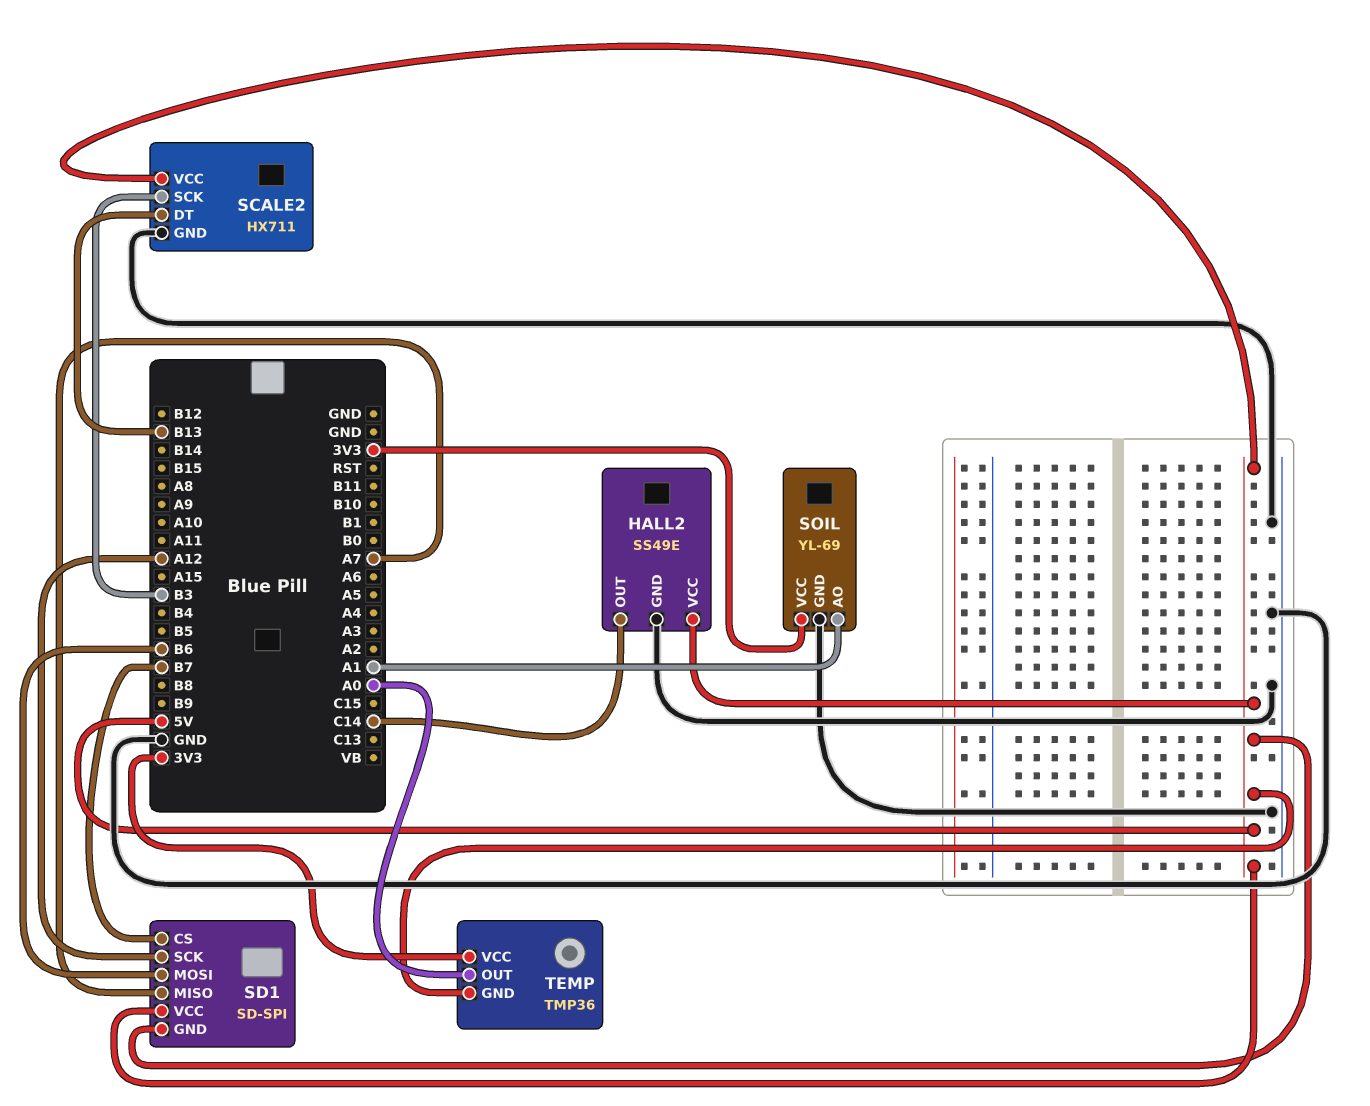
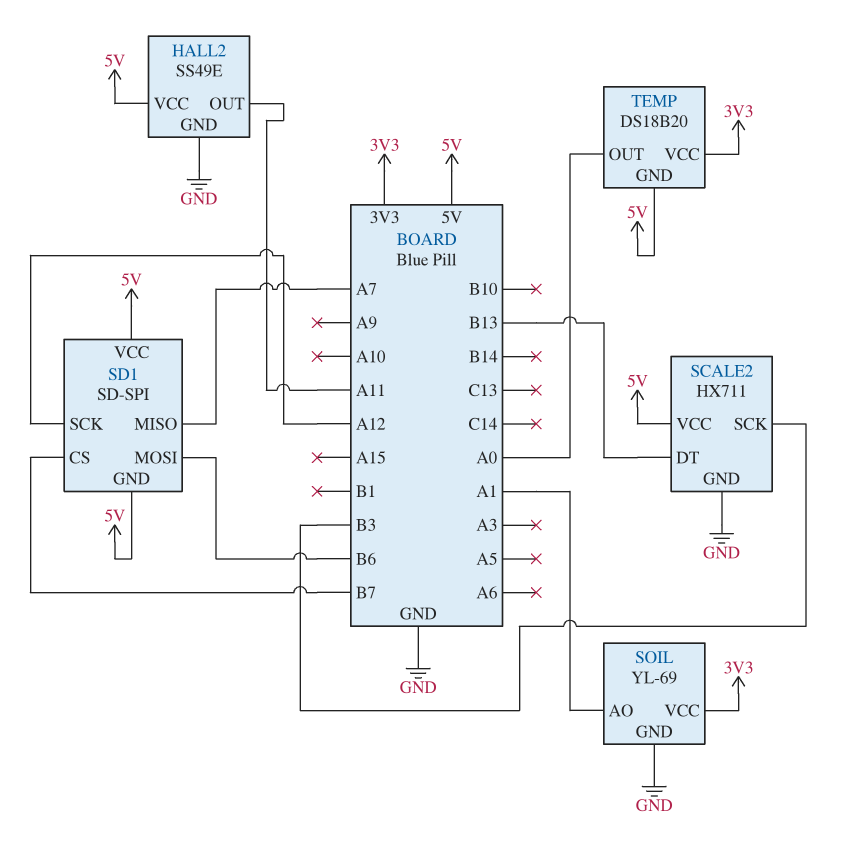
HALL2 pin OUT: C14 -> A11
TEMP: TMP36 -> DS18B20

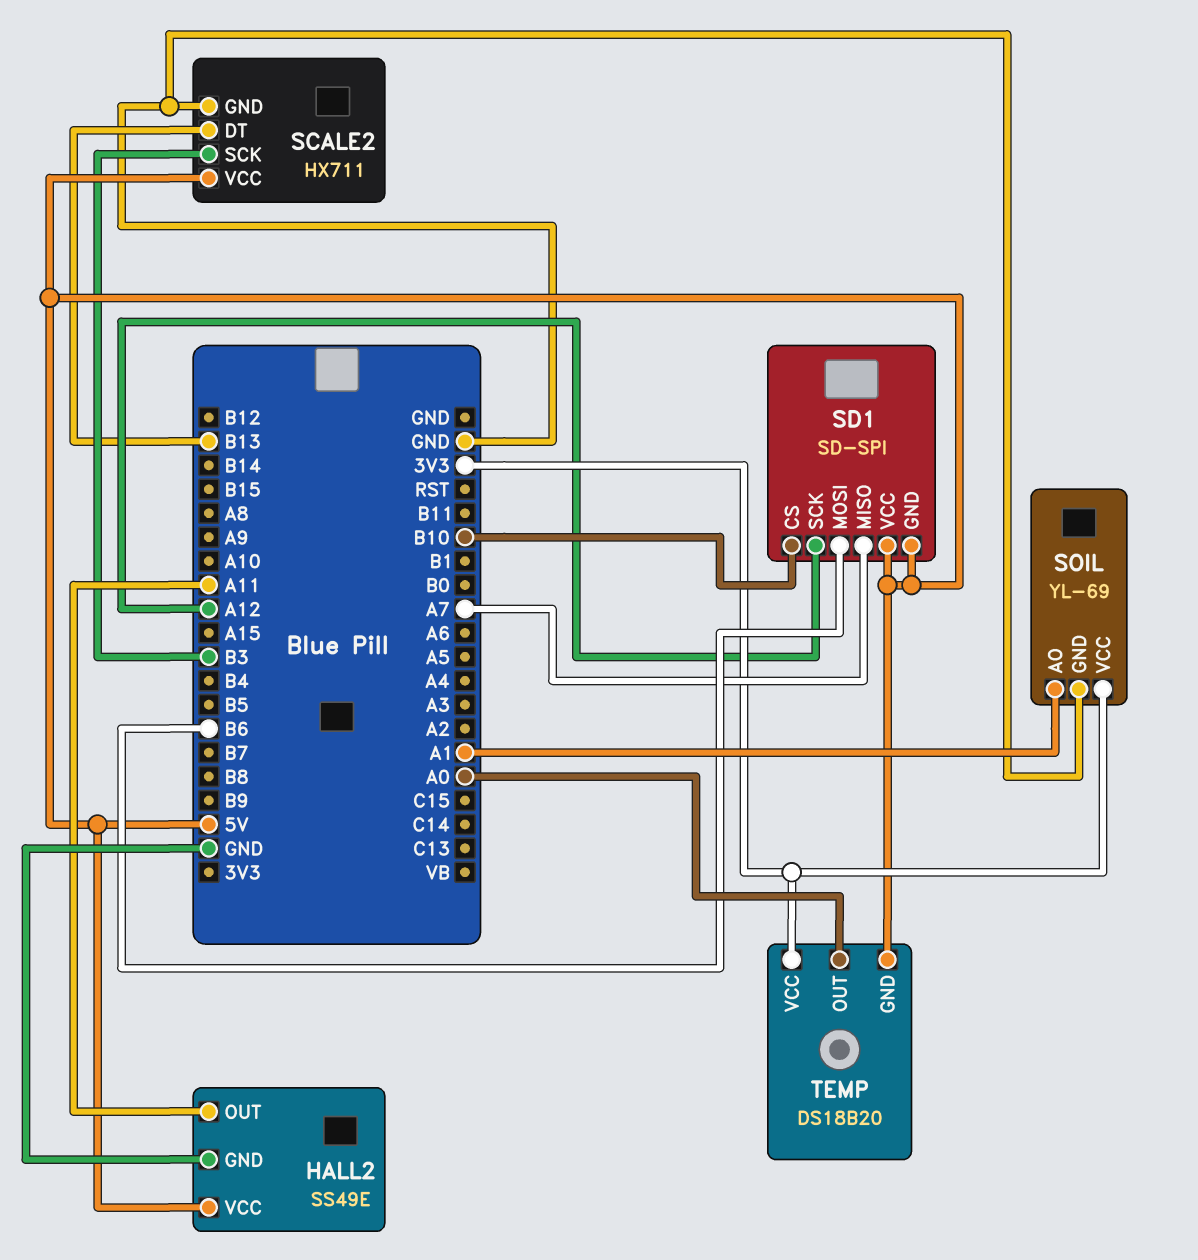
SD1 pin CS: B7 -> B10

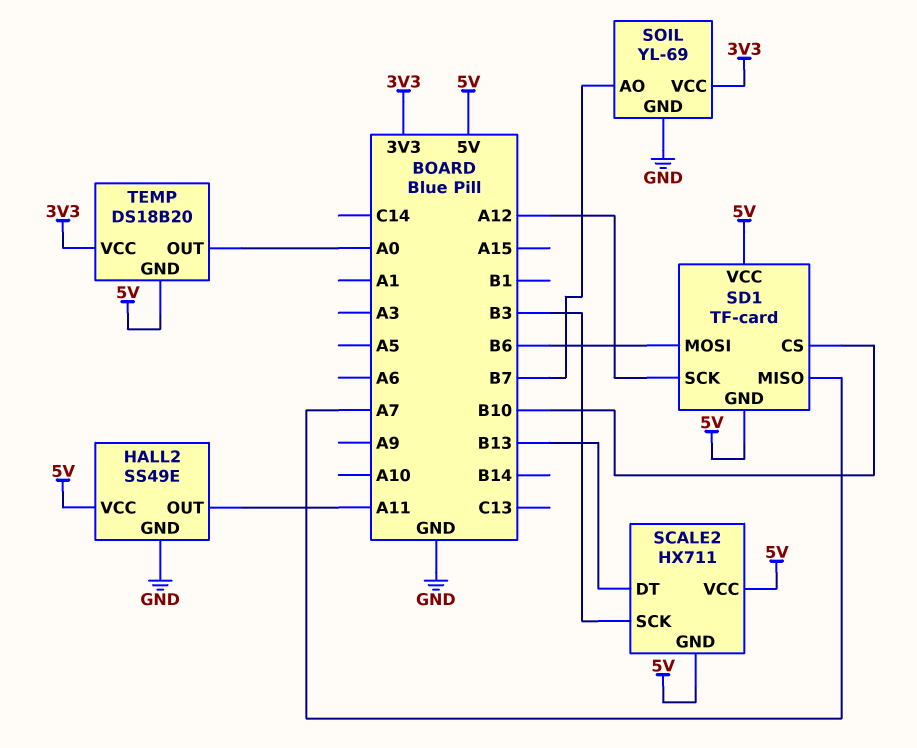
SCALE2 pin GND: GND -> 5V
SD1: SD-SPI -> TF-card
SOIL pin AO: A1 -> B7

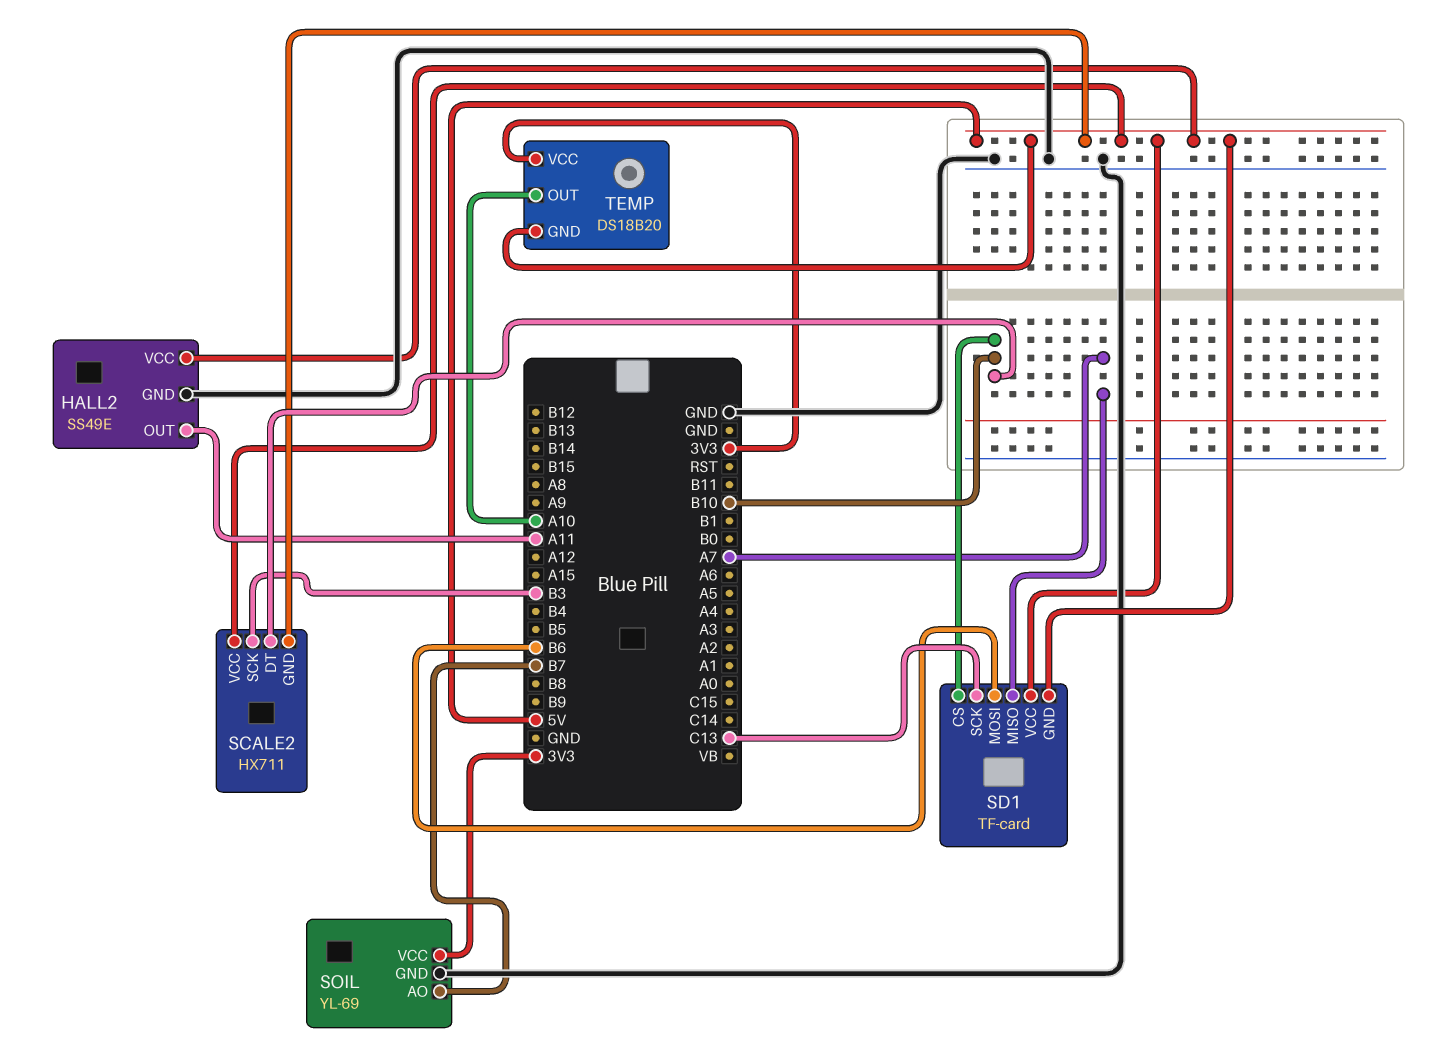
SCALE2 pin DT: B13 -> B10
SD1 pin SCK: A12 -> C13
TEMP pin OUT: A0 -> A10

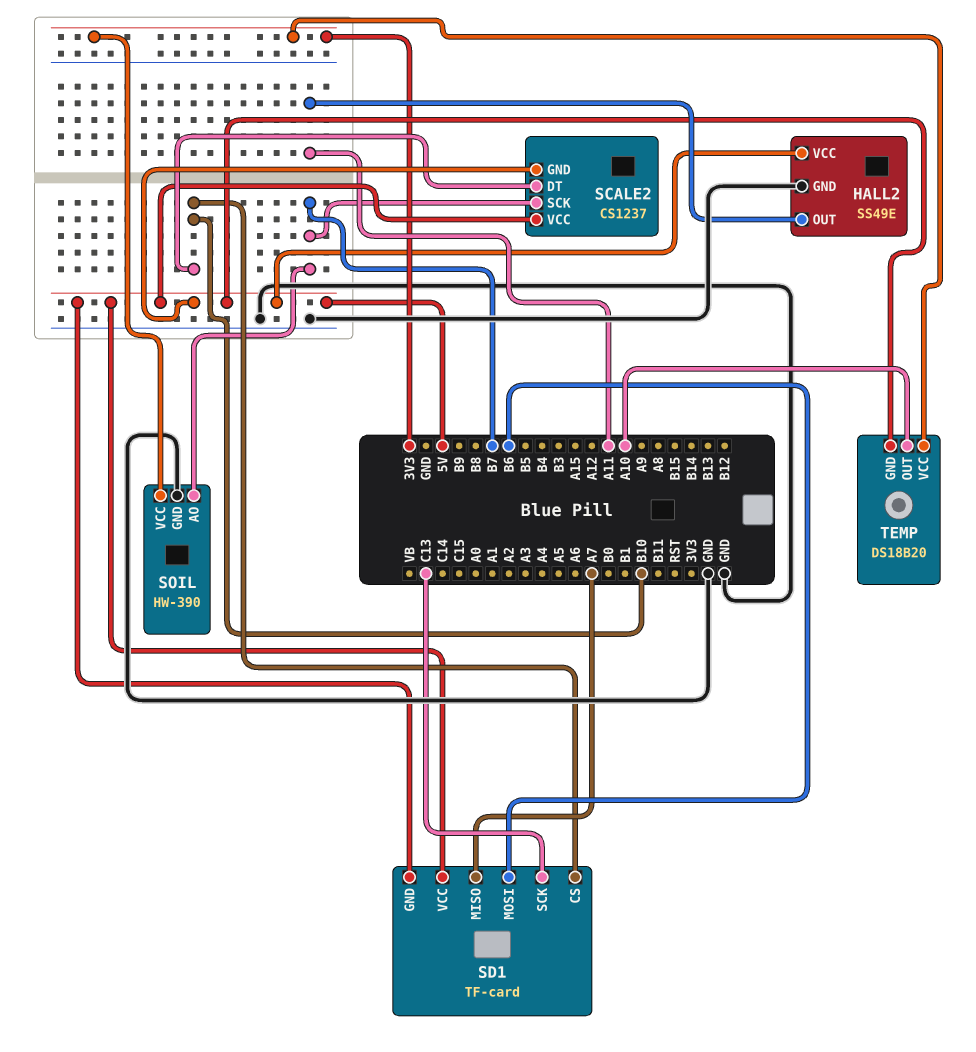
SCALE2: HX711 -> CS1237
SCALE2 pin SCK: B3 -> B7
SOIL: YL-69 -> HW-390

